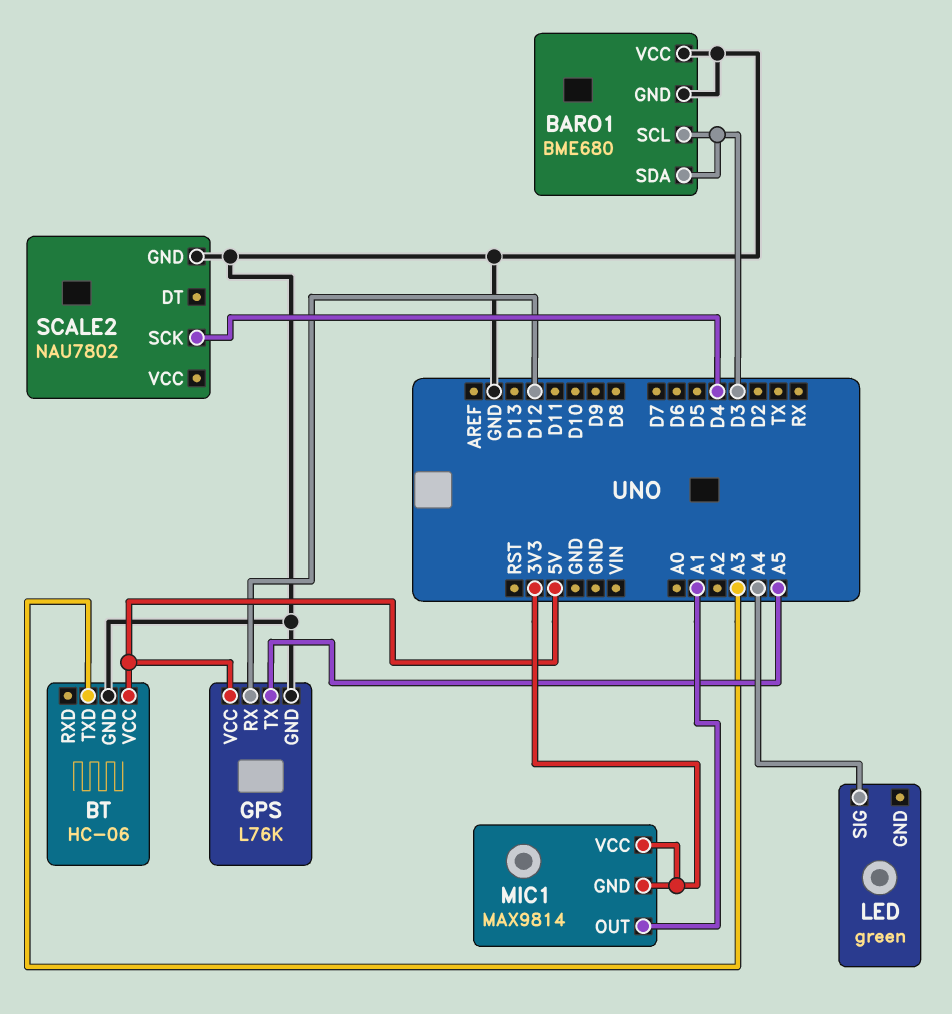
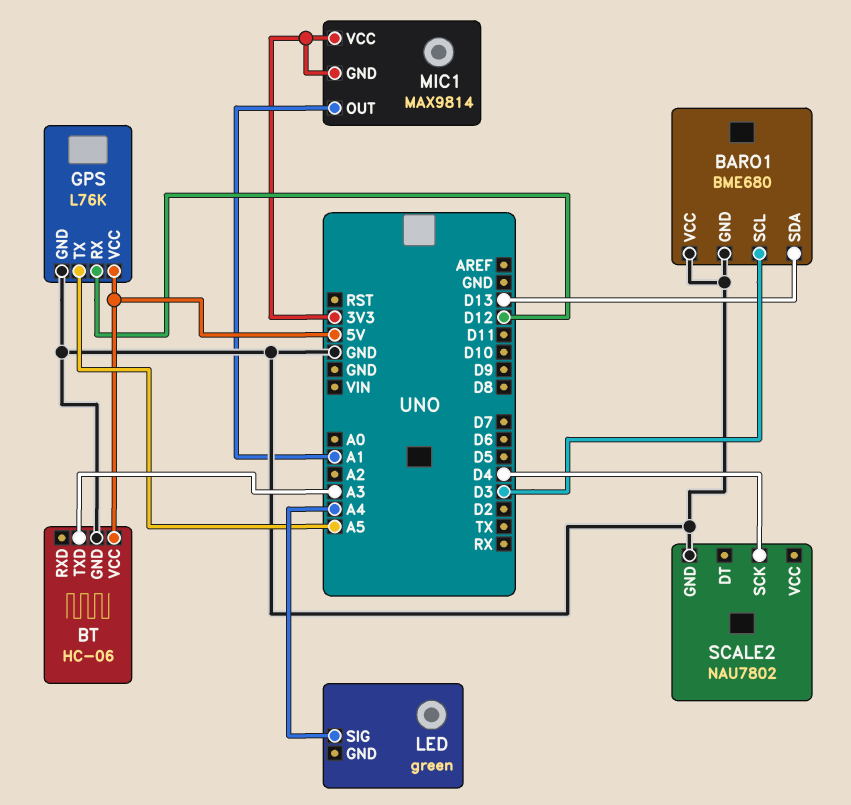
BARO1 pin SDA: D3 -> D13

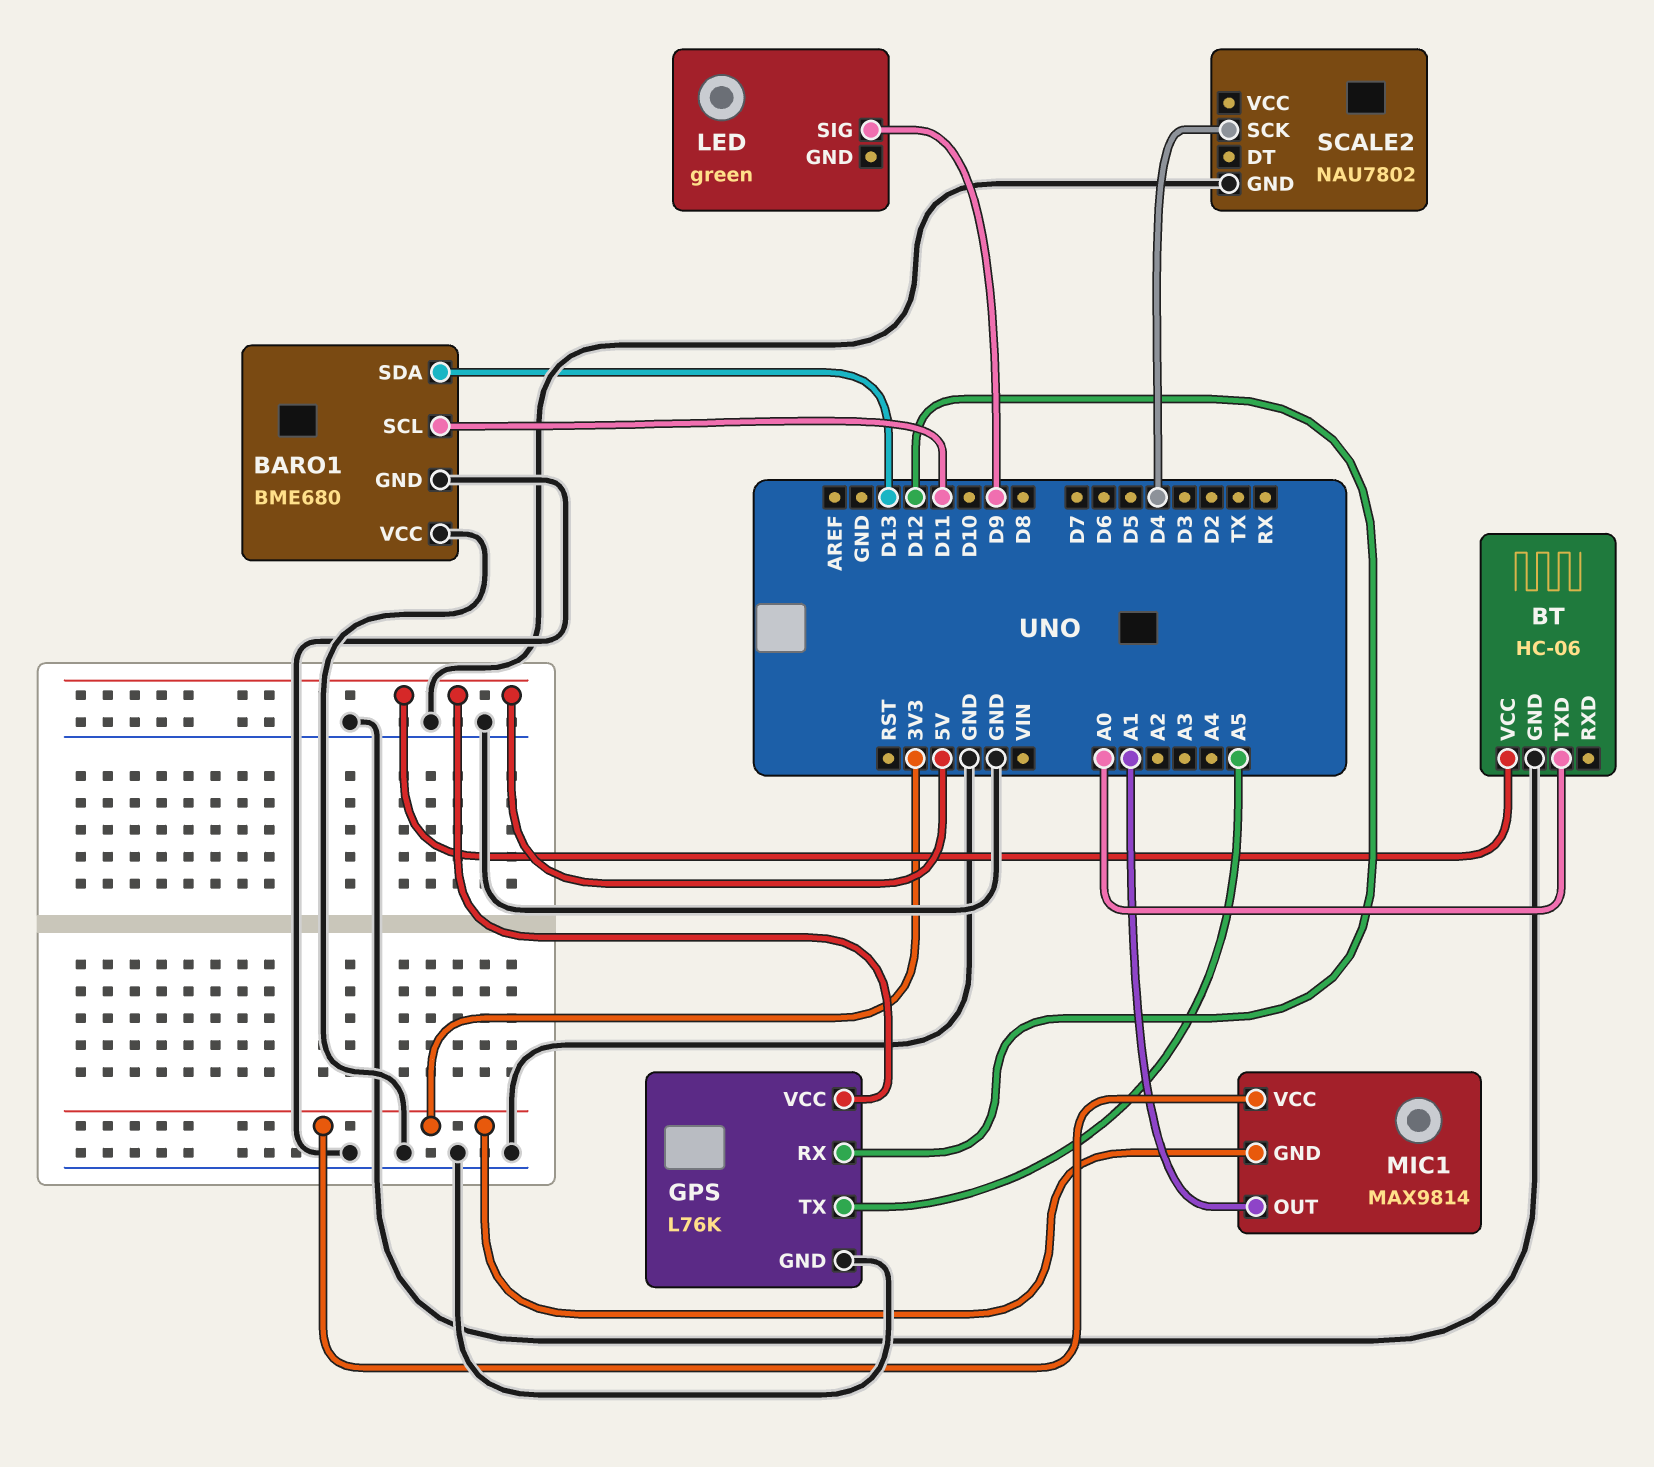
BARO1 pin SCL: D3 -> D11
BT pin TXD: A3 -> A0
LED pin SIG: A4 -> D9

